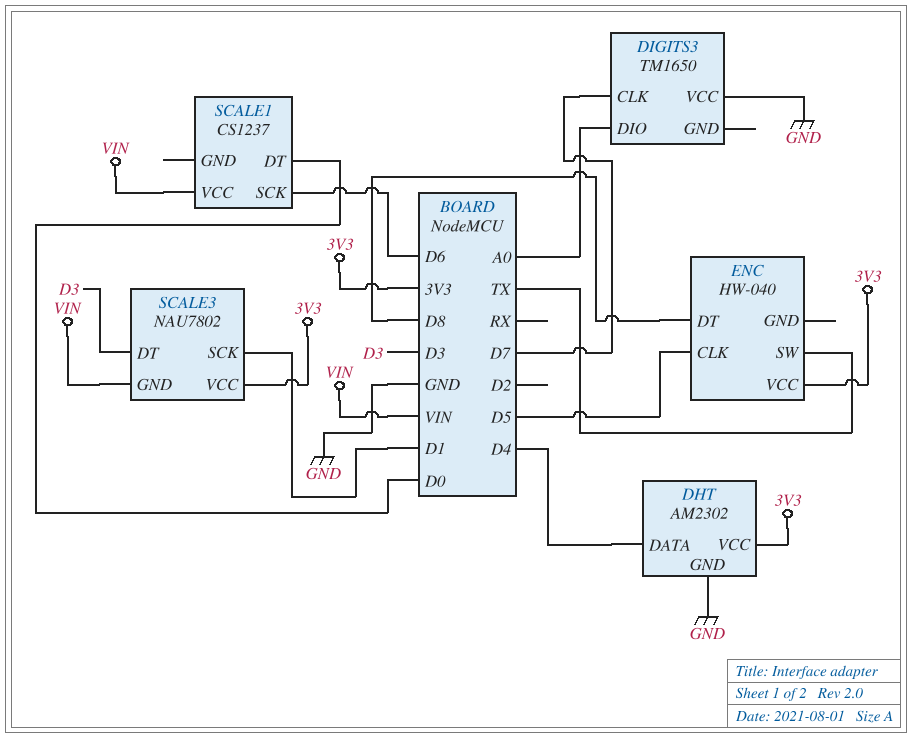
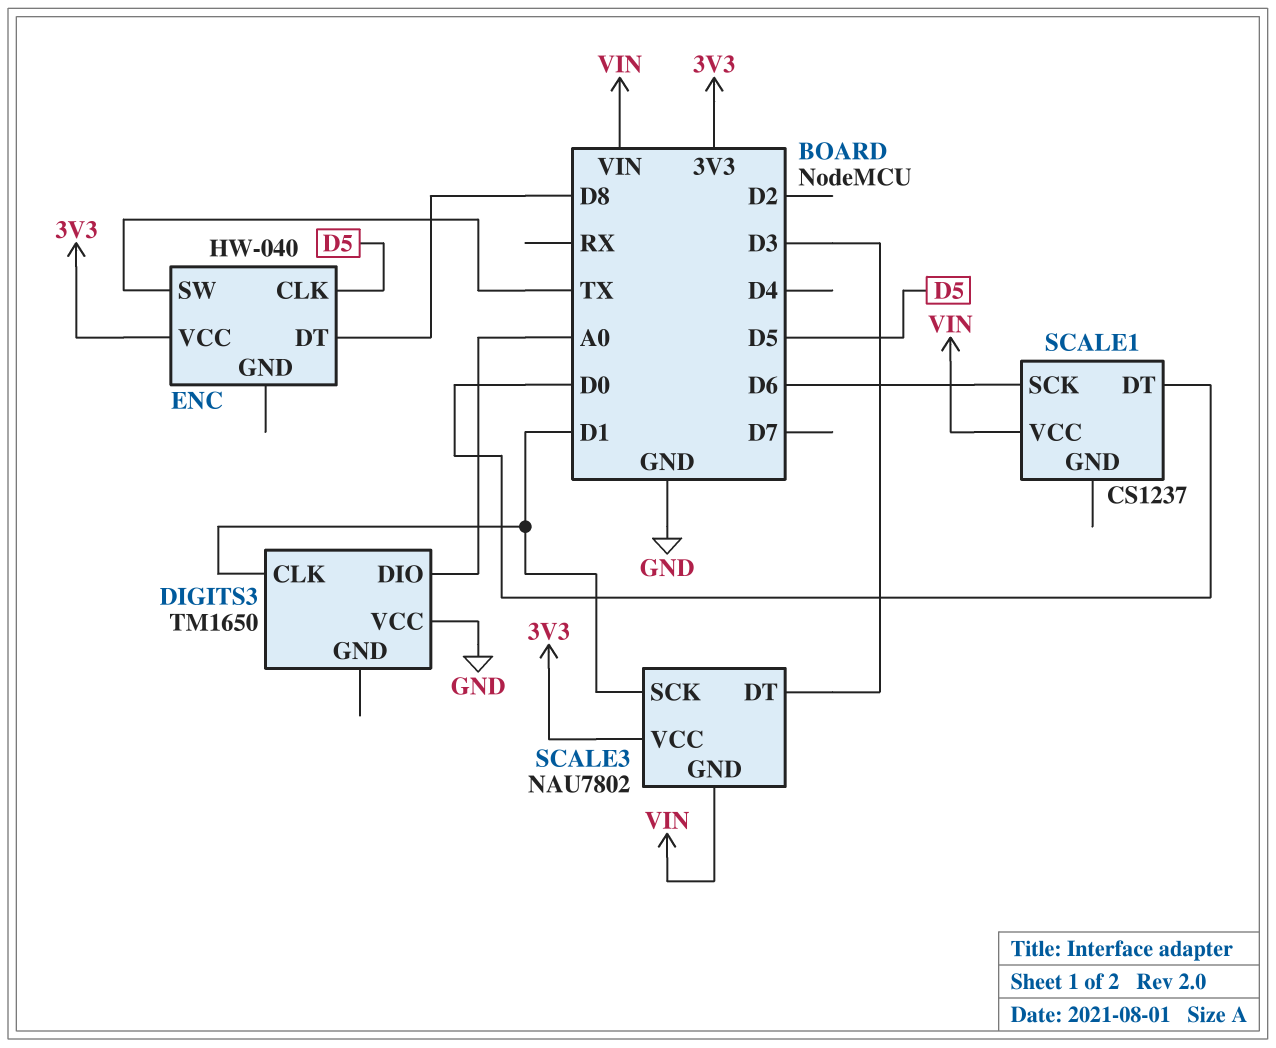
DHT: AM2302 -> none
DHT pin DATA: D4 -> none
DHT pin GND: GND -> none
DHT pin VCC: 3V3 -> none
DIGITS3 pin CLK: D7 -> D1

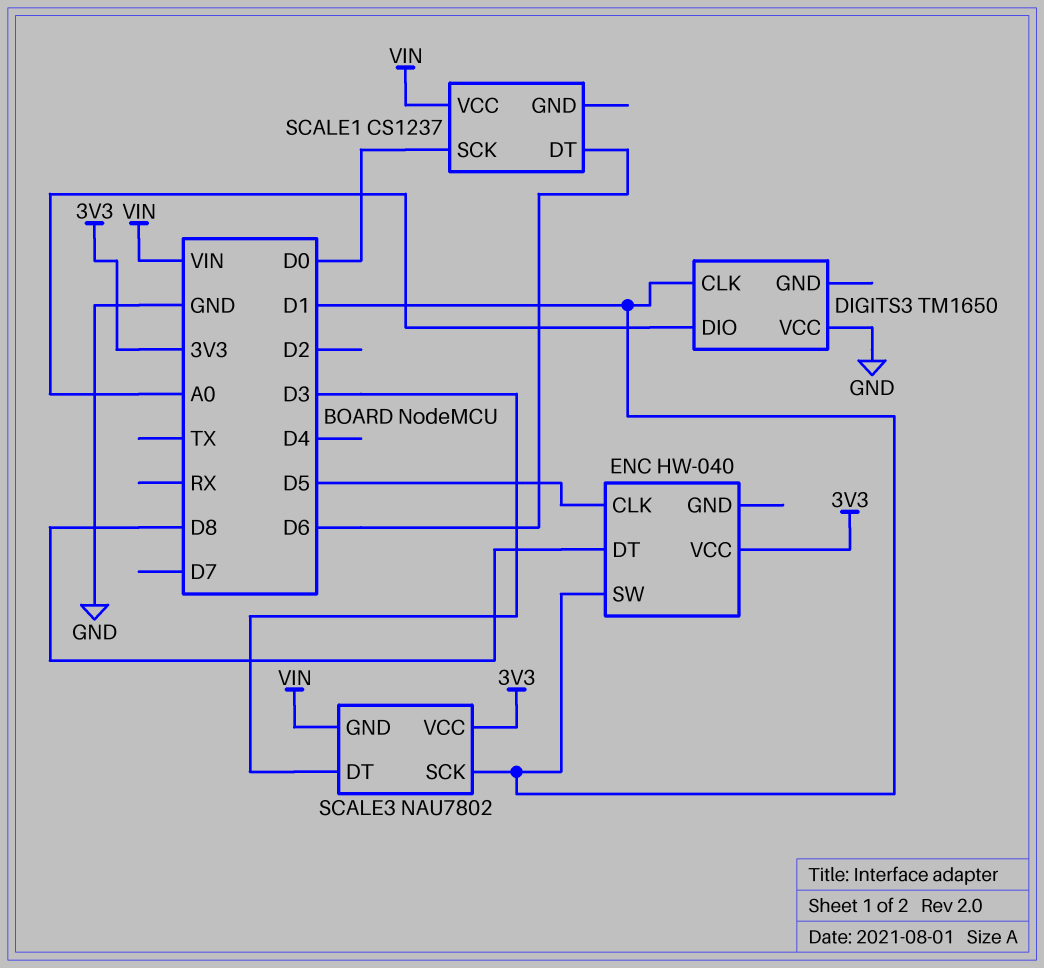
ENC pin SW: TX -> D1
SCALE1 pin DT: D0 -> D6
SCALE1 pin SCK: D6 -> D0

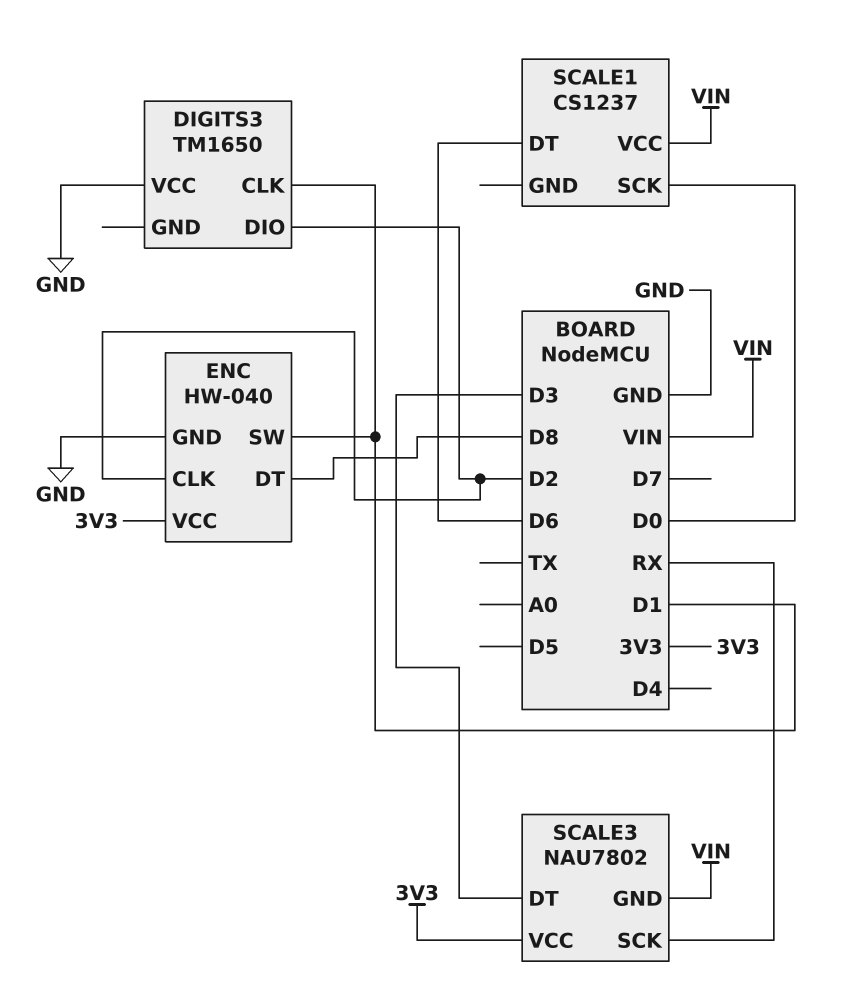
DIGITS3 pin DIO: A0 -> D2
ENC pin CLK: D5 -> D2
ENC pin GND: none -> GND
SCALE3 pin SCK: D1 -> RX

